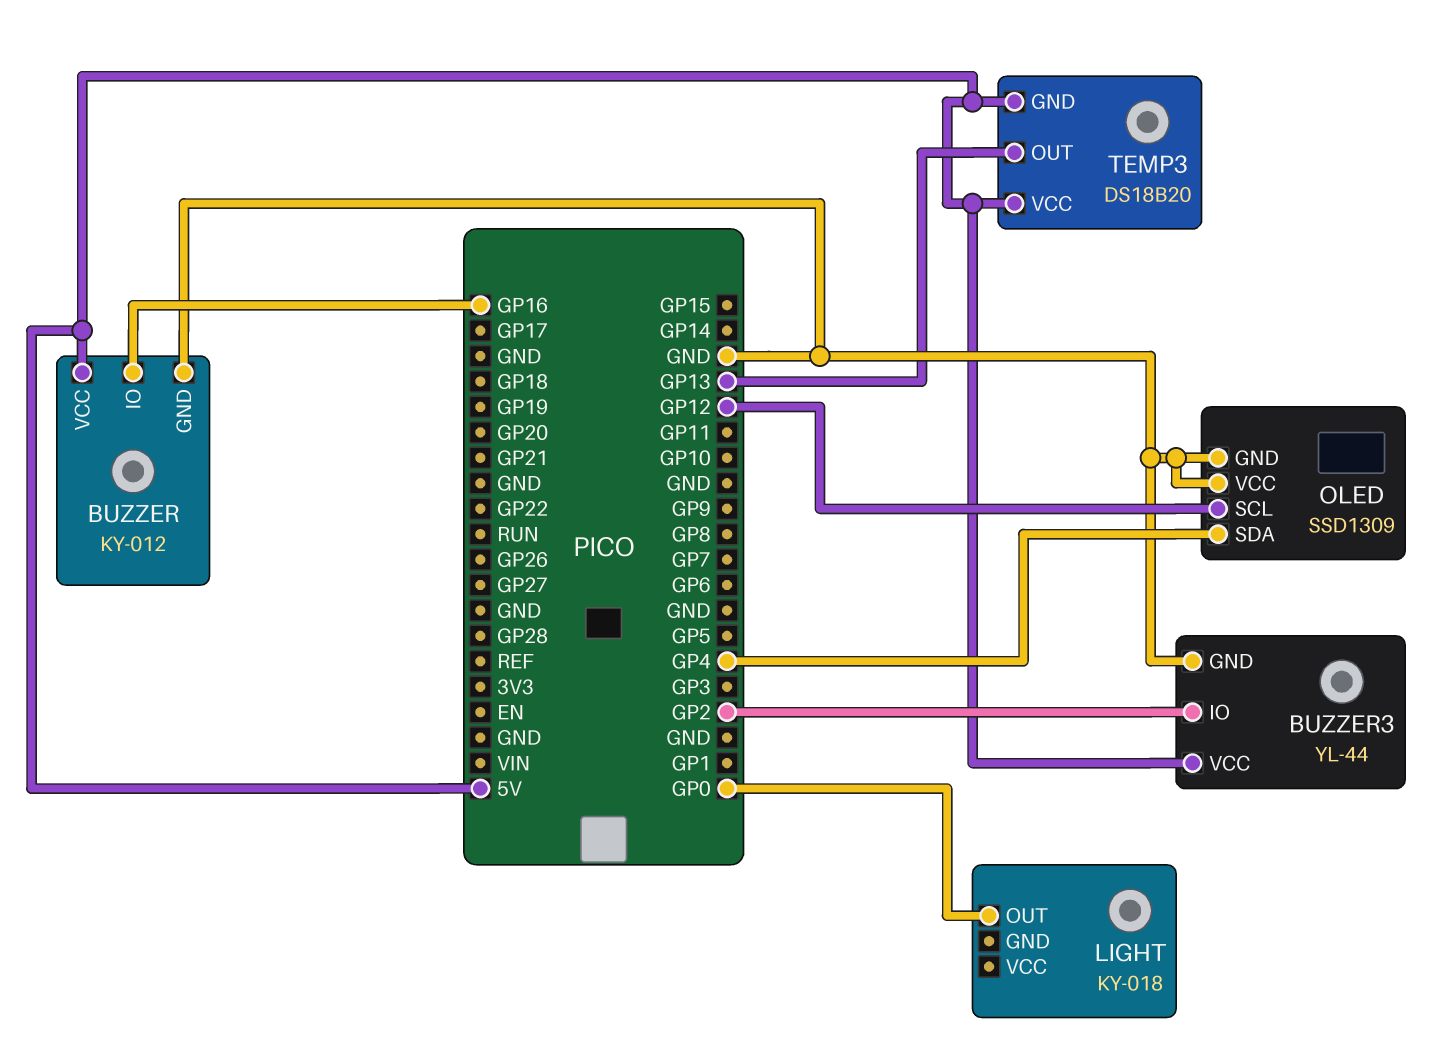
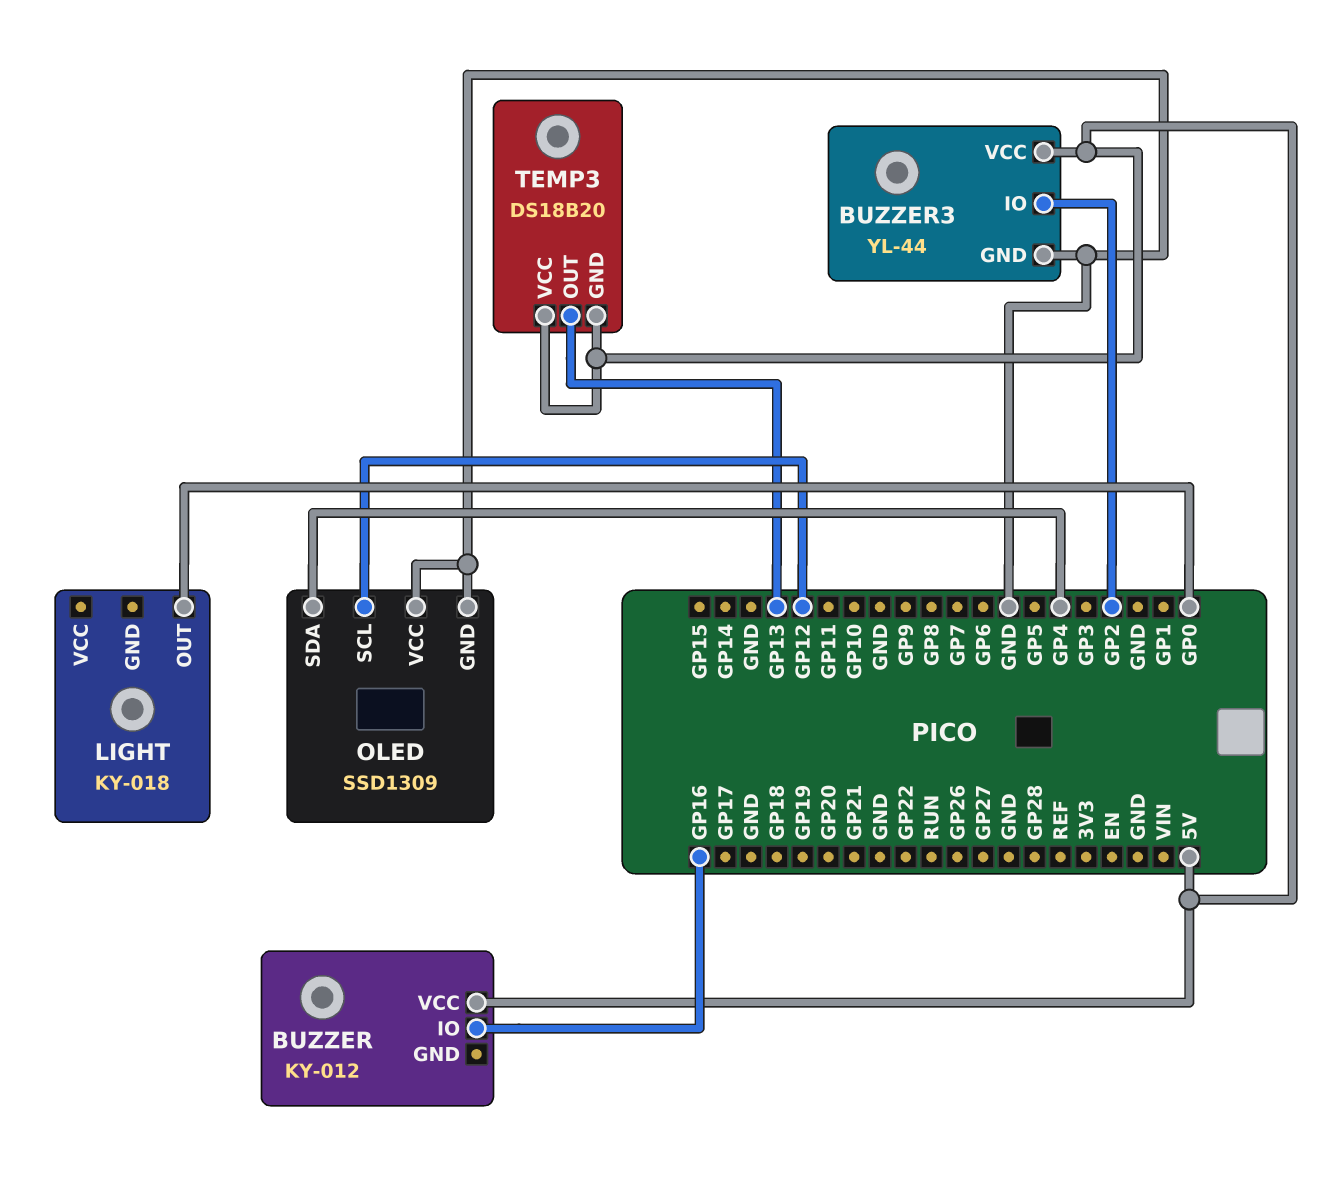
BUZZER pin GND: GND -> none

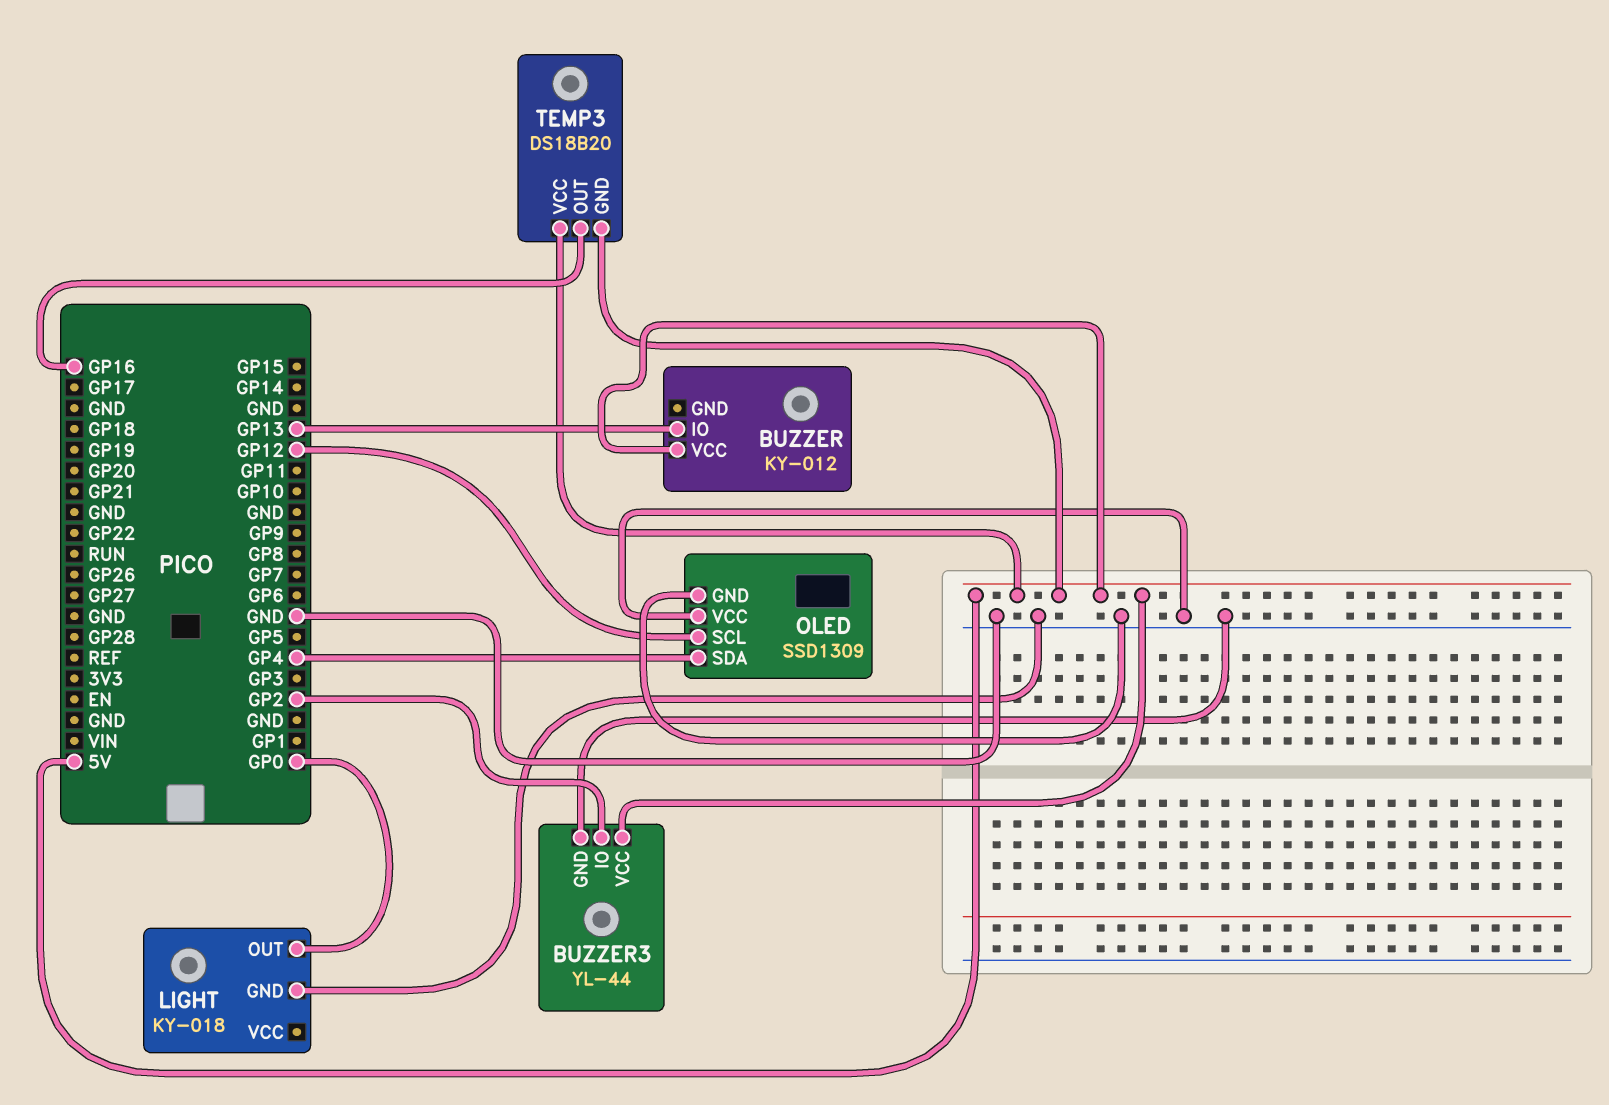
BUZZER pin IO: GP16 -> GP13
LIGHT pin GND: none -> GND
TEMP3 pin OUT: GP13 -> GP16

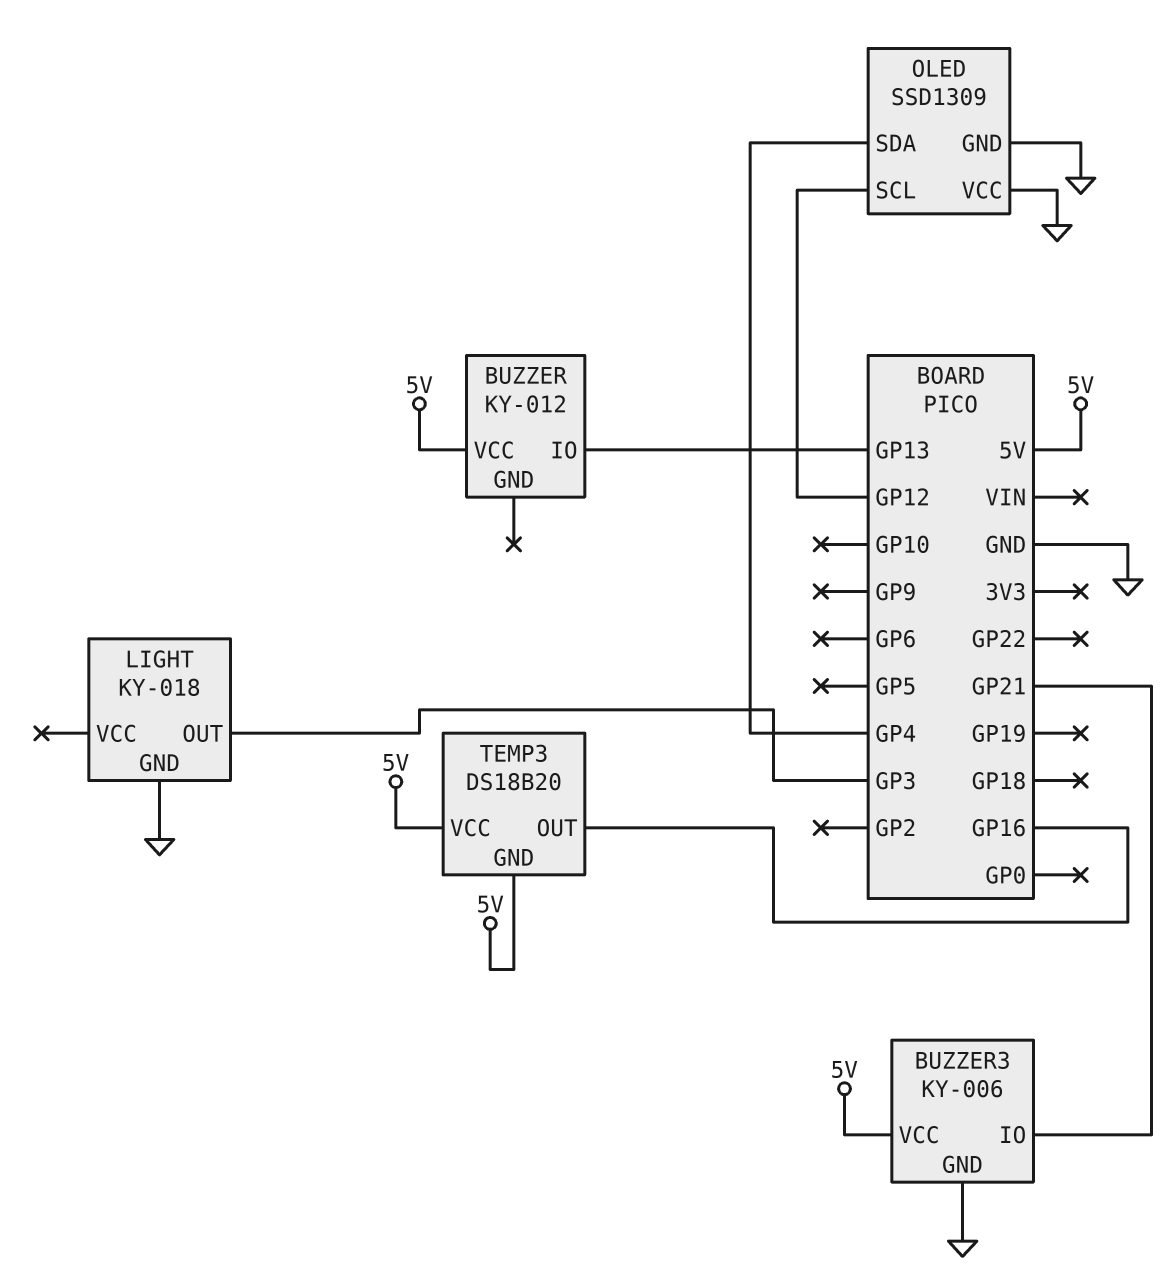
BUZZER3: YL-44 -> KY-006
BUZZER3 pin IO: GP2 -> GP21
LIGHT pin OUT: GP0 -> GP3

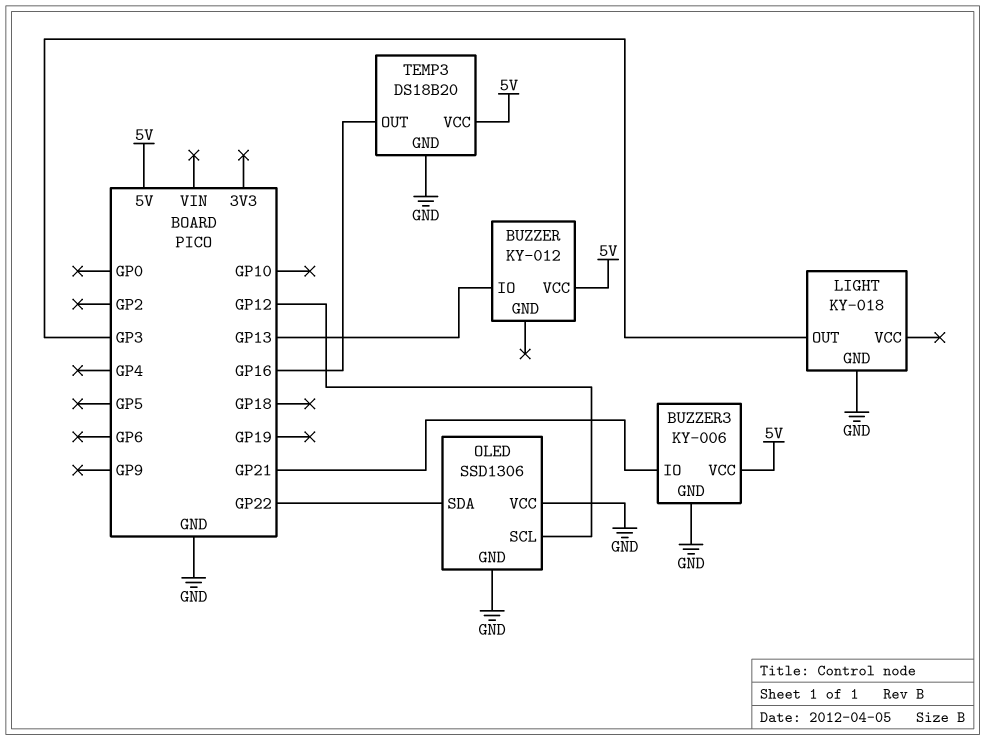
OLED: SSD1309 -> SSD1306
OLED pin SDA: GP4 -> GP22
TEMP3 pin GND: 5V -> GND

